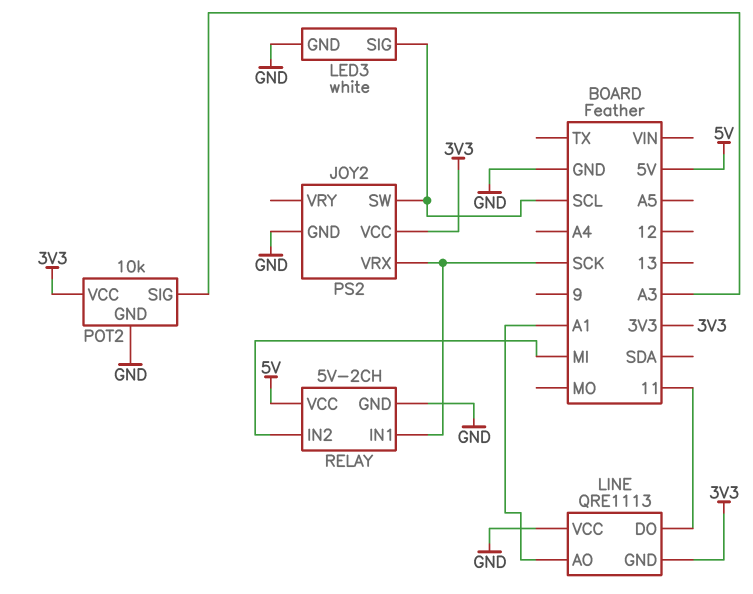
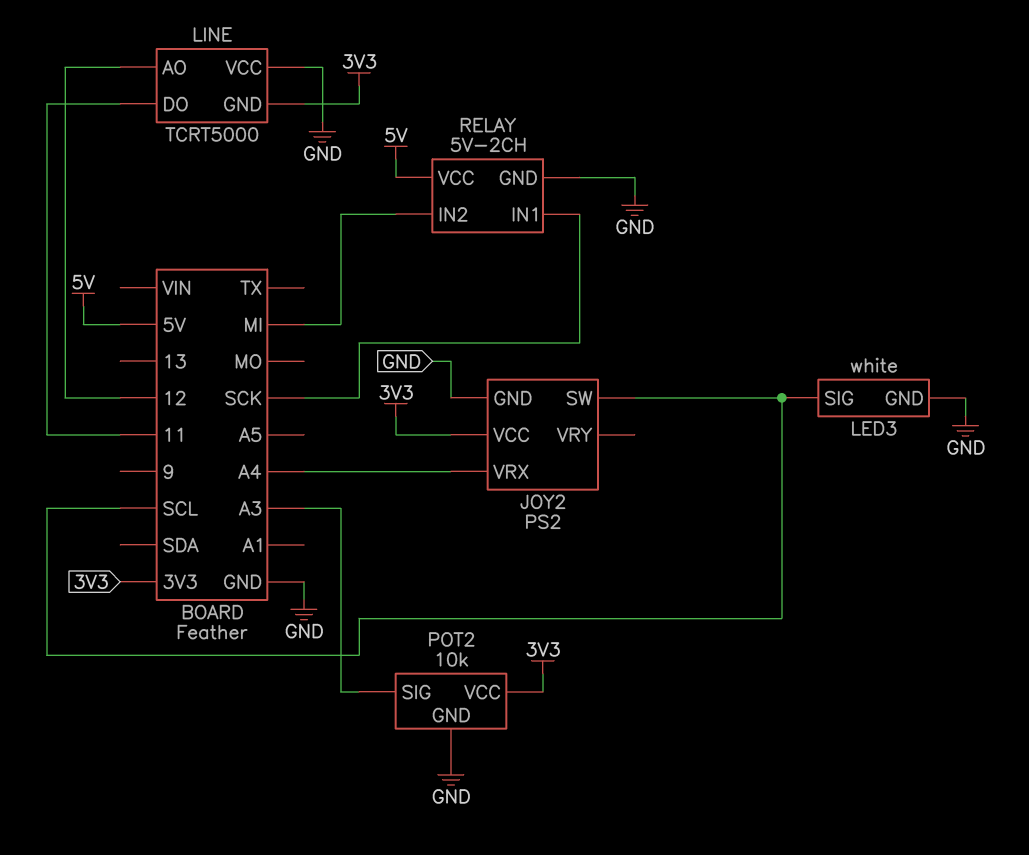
JOY2 pin VRX: SCK -> A4
LINE: QRE1113 -> TCRT5000
LINE pin AO: A1 -> 12

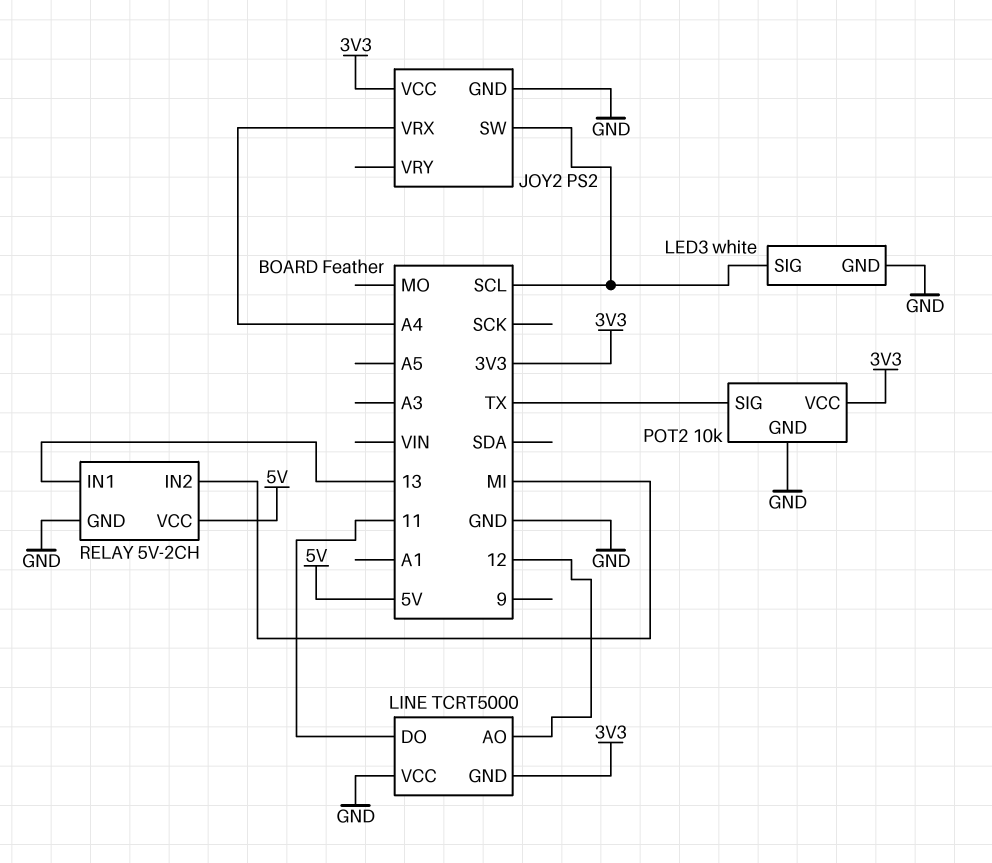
POT2 pin SIG: A3 -> TX
RELAY pin IN1: SCK -> 13

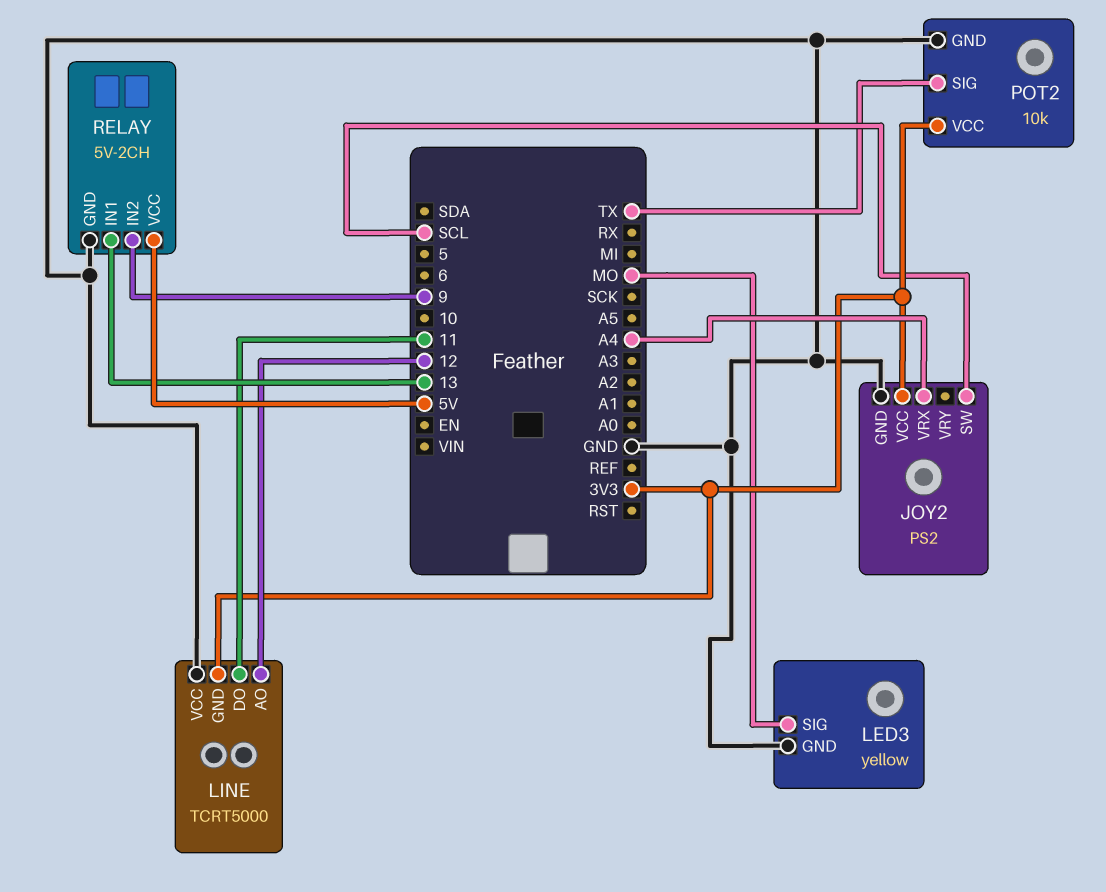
LED3: white -> yellow
LED3 pin SIG: SCL -> MO
RELAY pin IN2: MI -> 9

